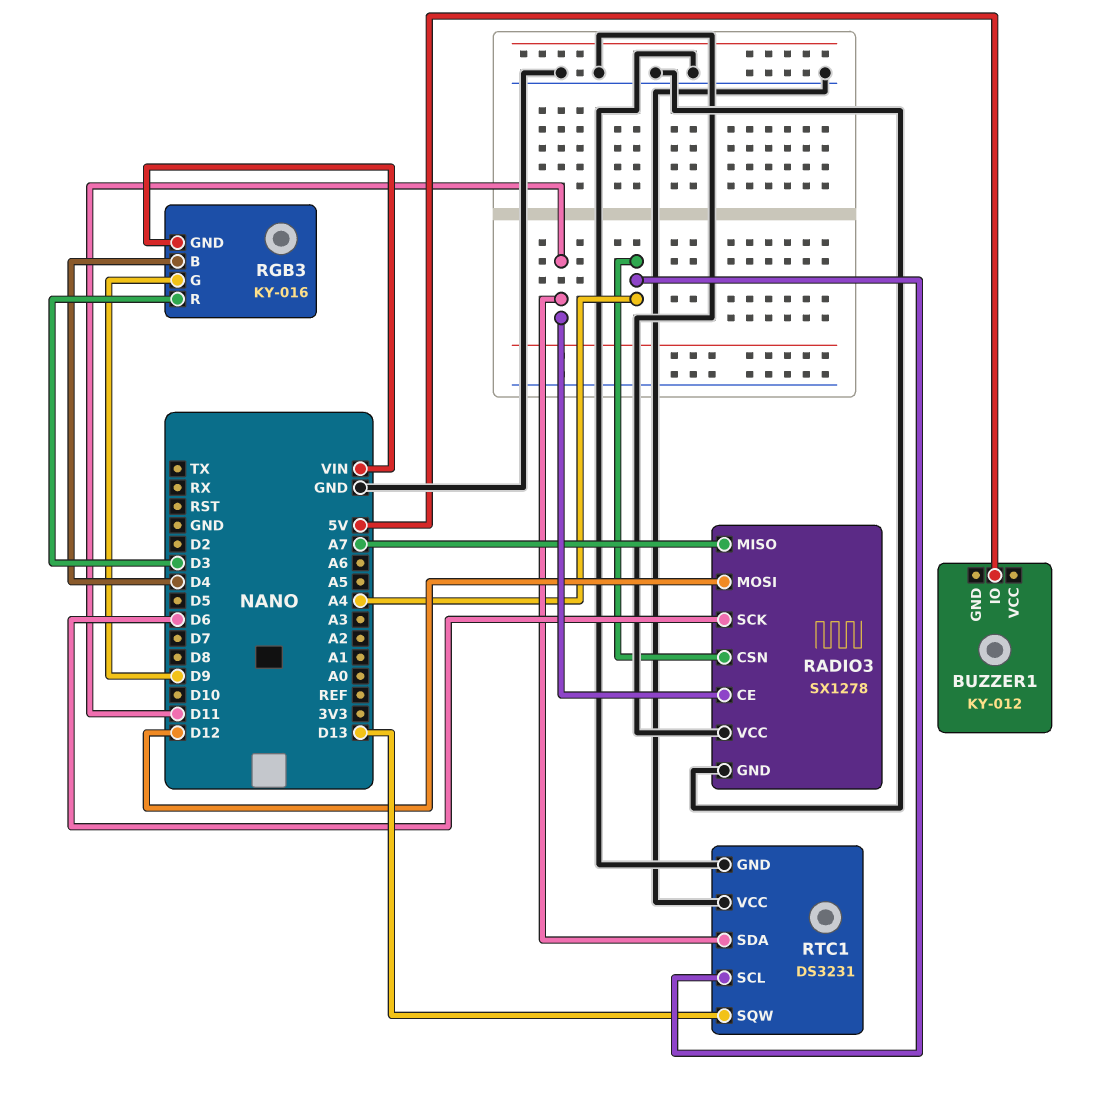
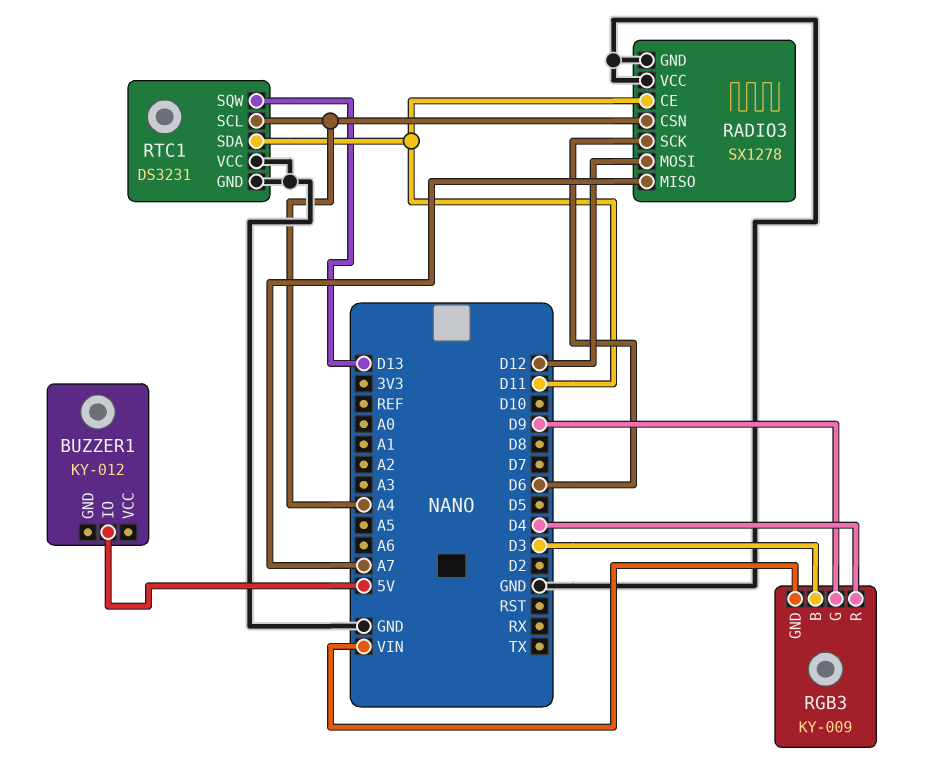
RGB3: KY-016 -> KY-009
RGB3 pin B: D4 -> D3
RGB3 pin R: D3 -> D4

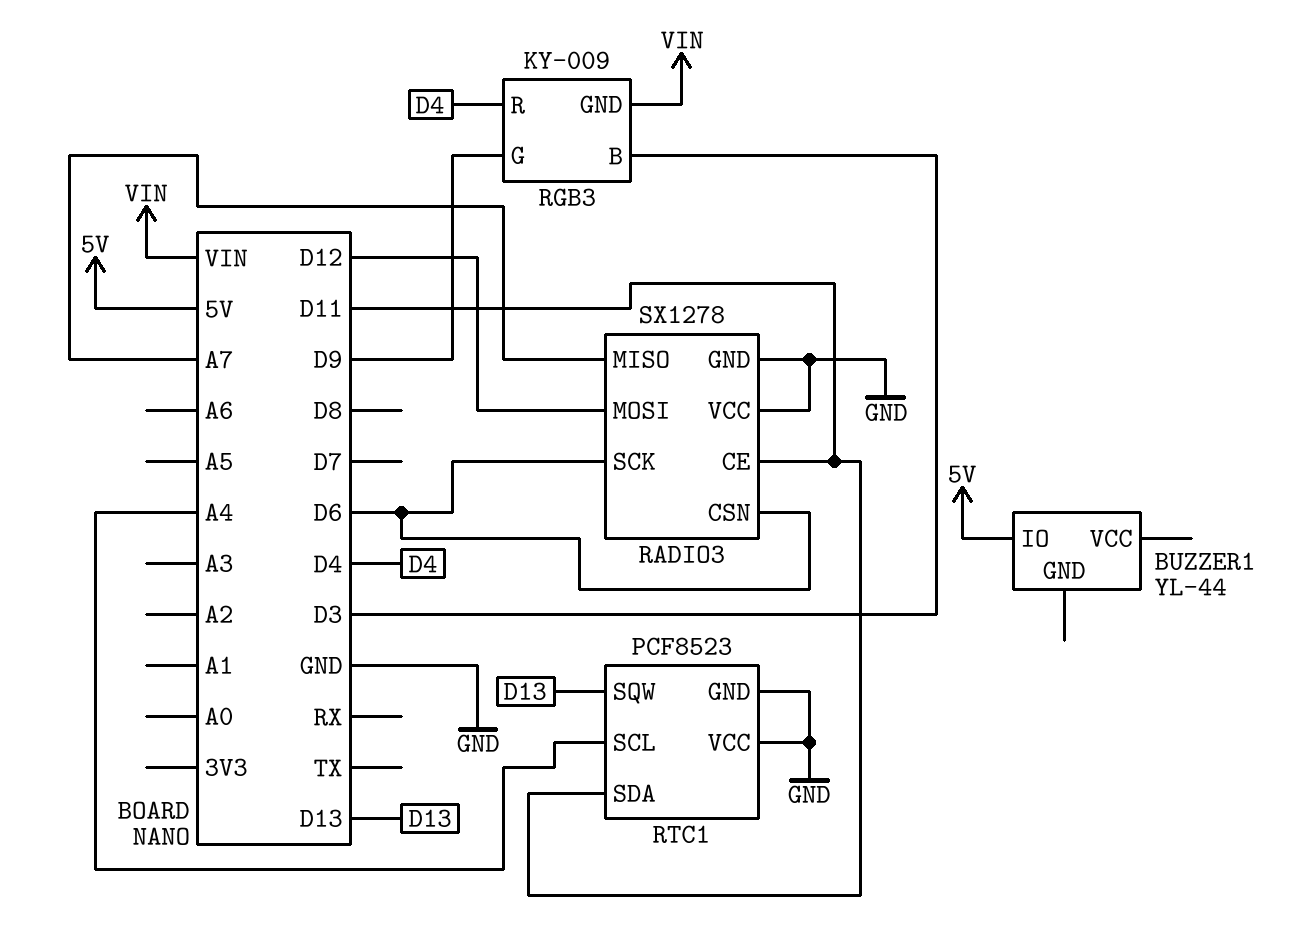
BUZZER1: KY-012 -> YL-44
RADIO3 pin CSN: A4 -> D6
RTC1: DS3231 -> PCF8523

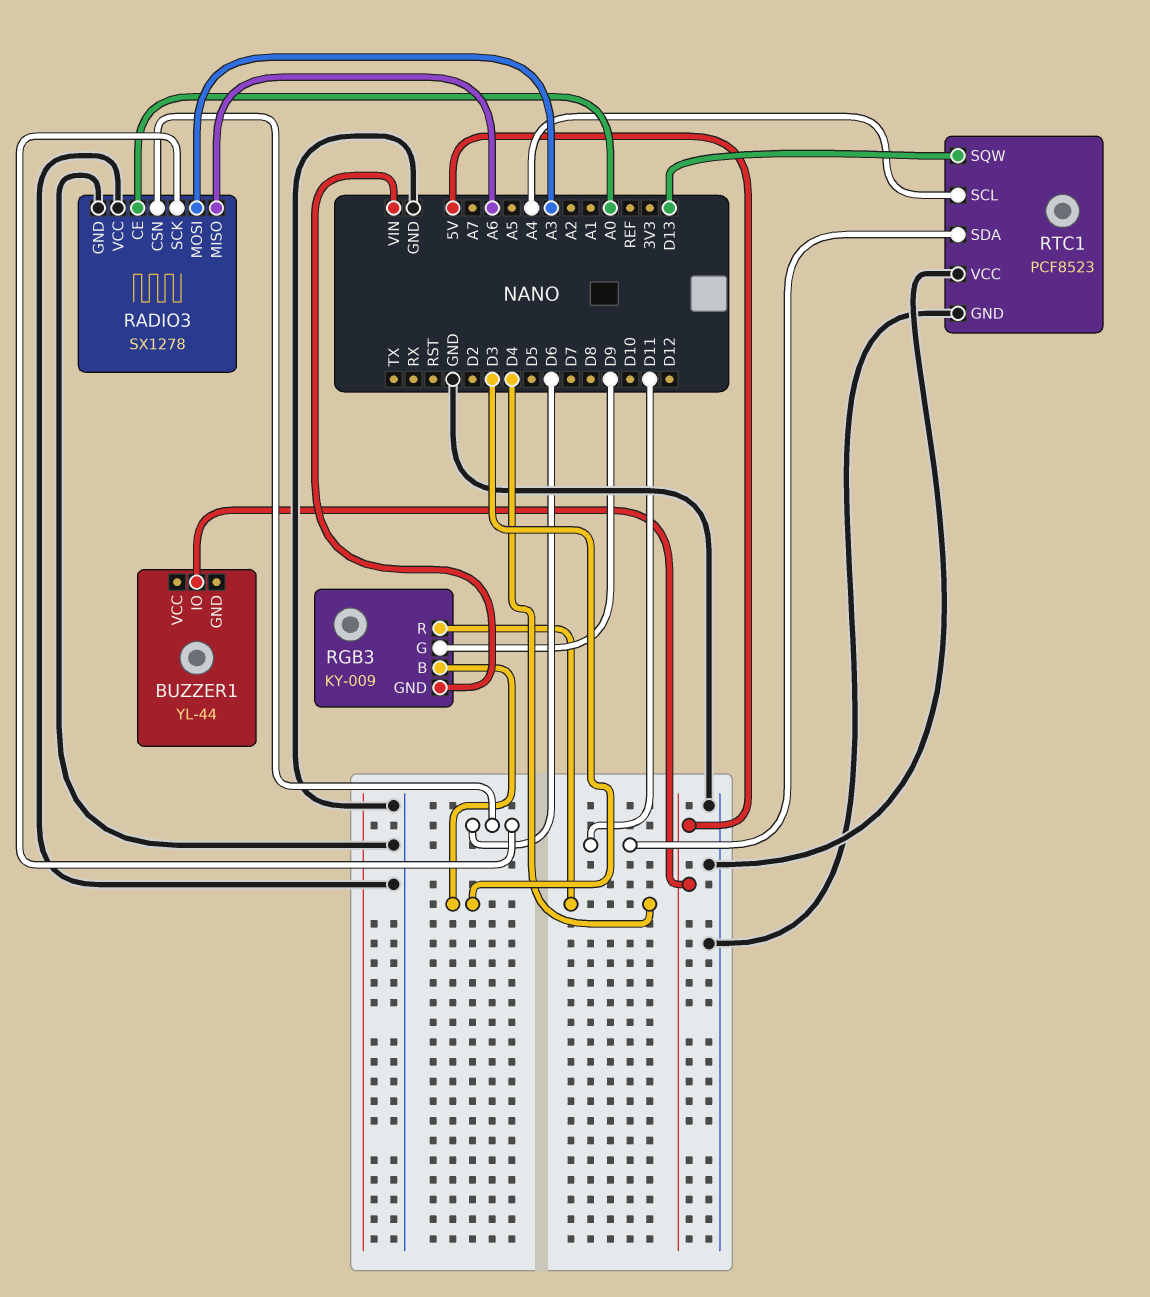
RADIO3 pin CE: D11 -> A0
RADIO3 pin MISO: A7 -> A6
RADIO3 pin MOSI: D12 -> A3

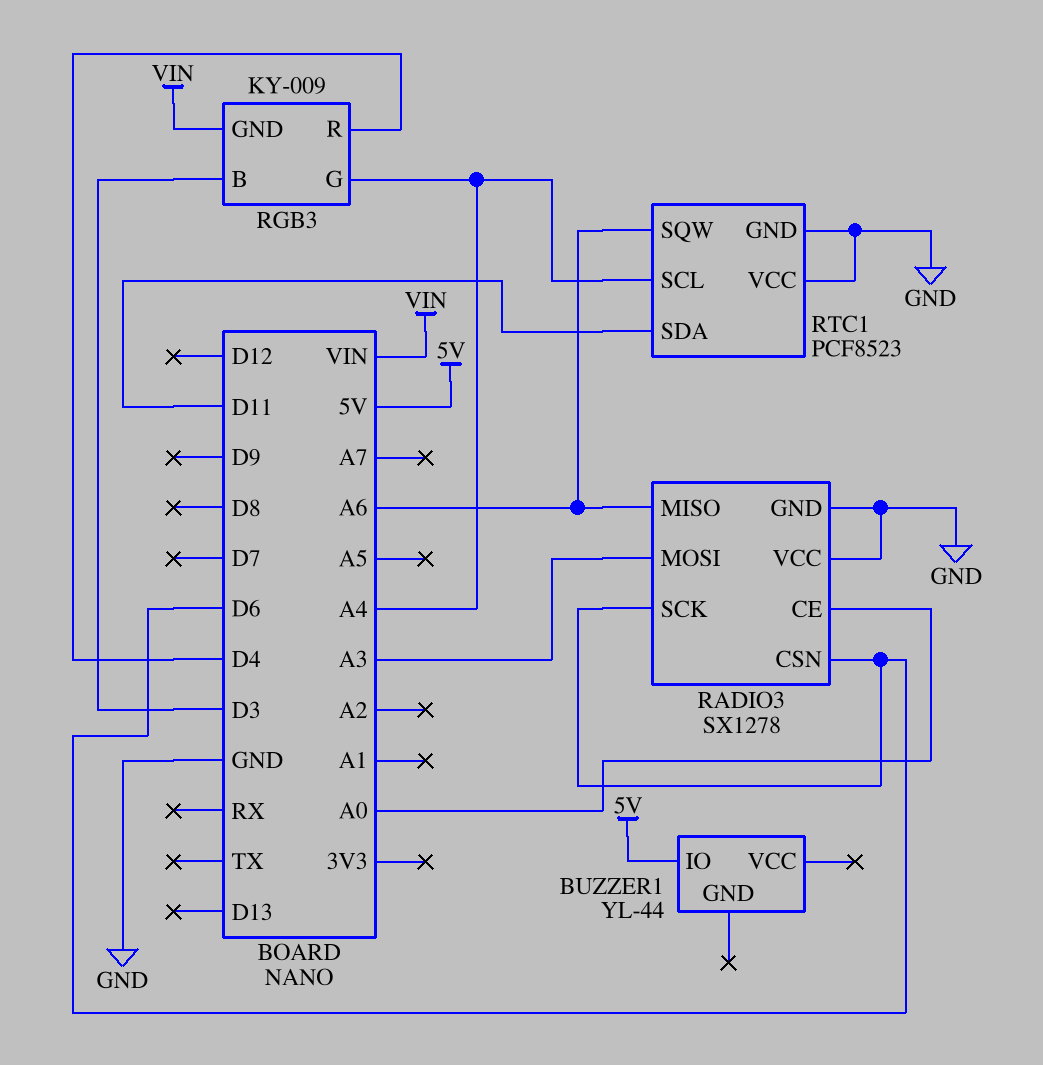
RGB3 pin G: D9 -> A4
RTC1 pin SQW: D13 -> A6

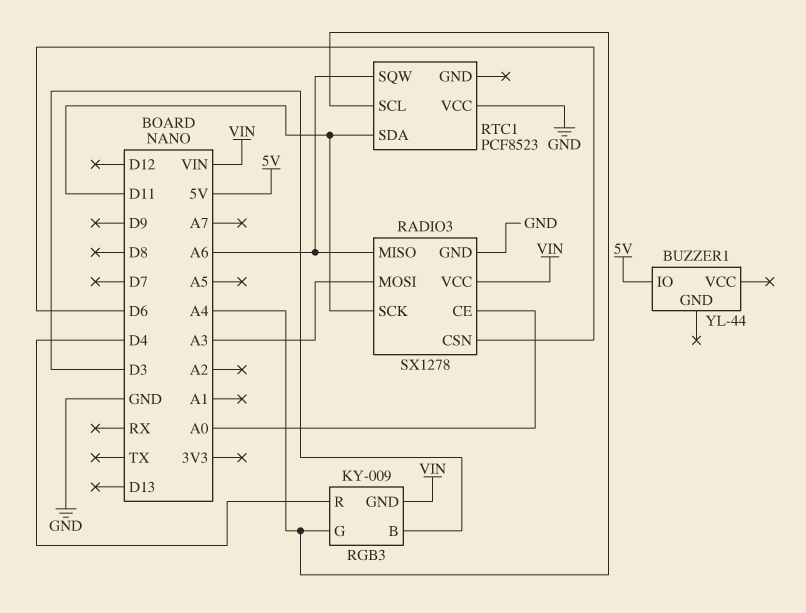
RADIO3 pin SCK: D6 -> D11
RADIO3 pin VCC: GND -> VIN
RTC1 pin GND: GND -> none

